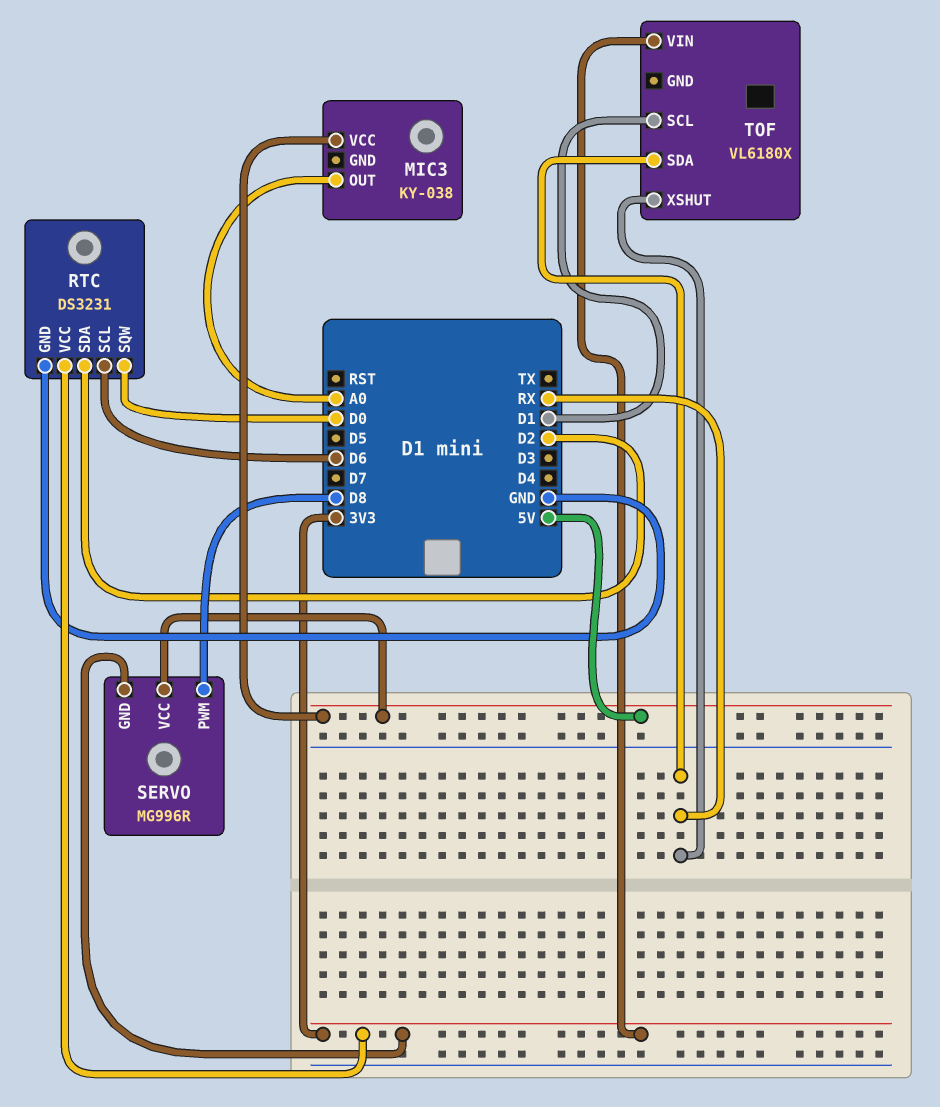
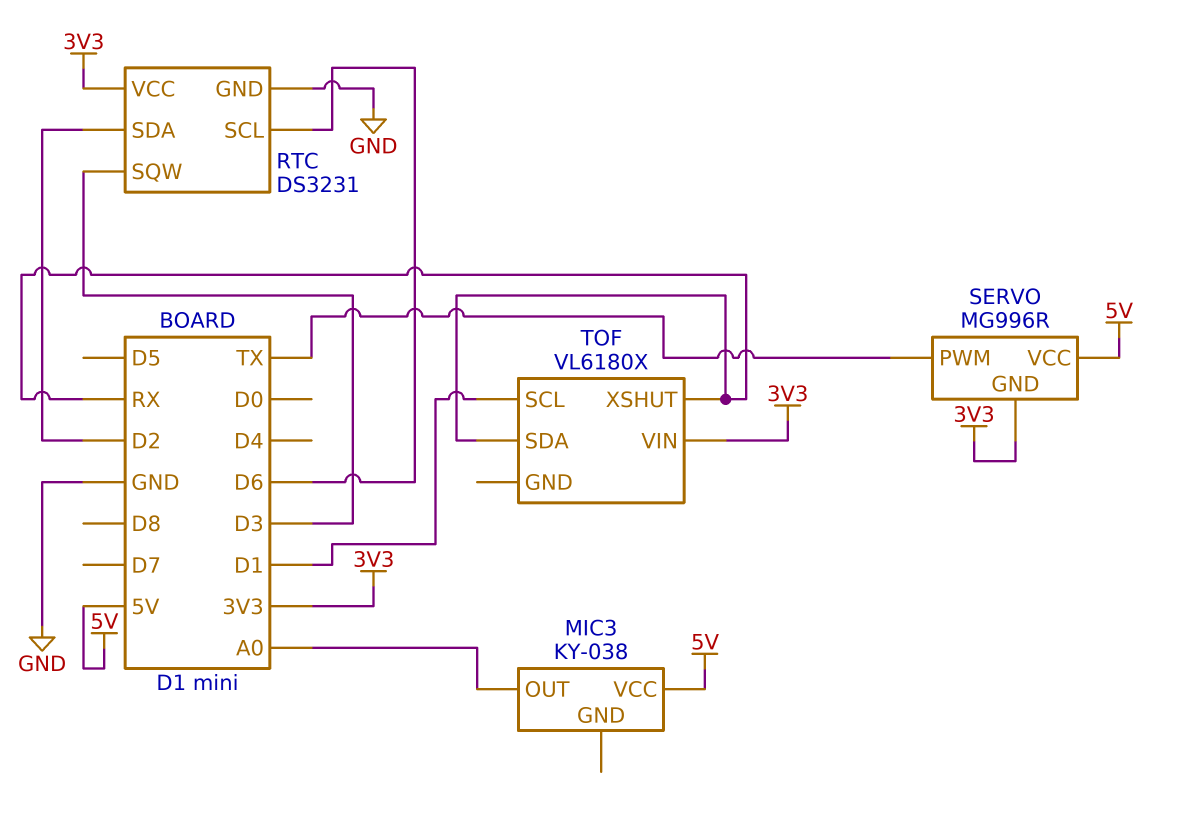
RTC pin SQW: D0 -> D3
SERVO pin PWM: D8 -> TX

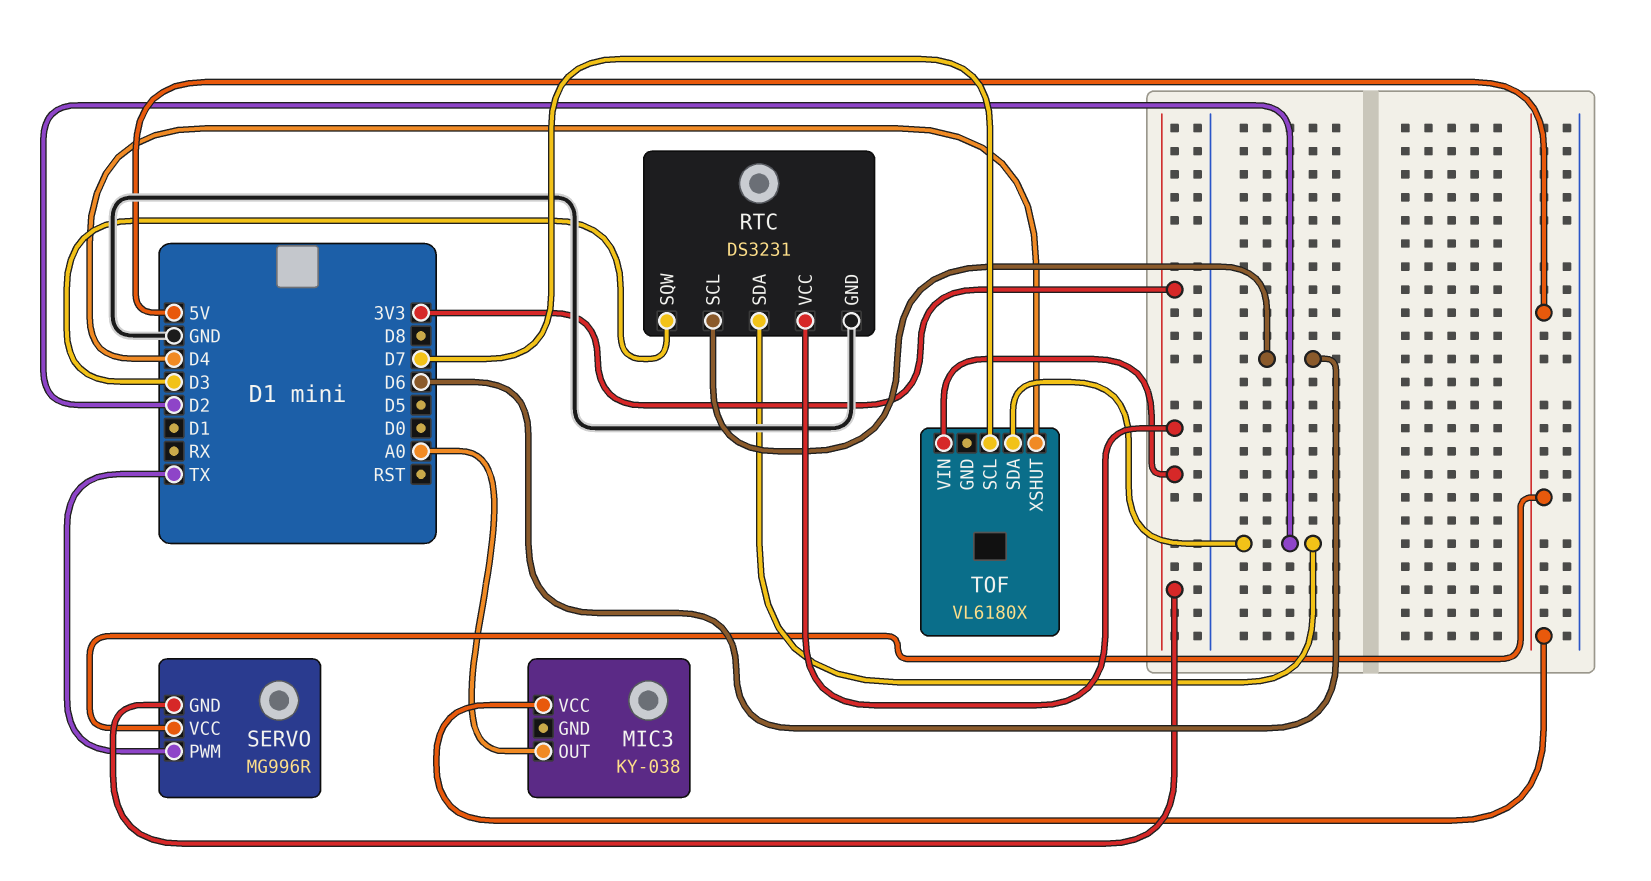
TOF pin SCL: D1 -> D7
TOF pin SDA: RX -> D2
TOF pin XSHUT: RX -> D4

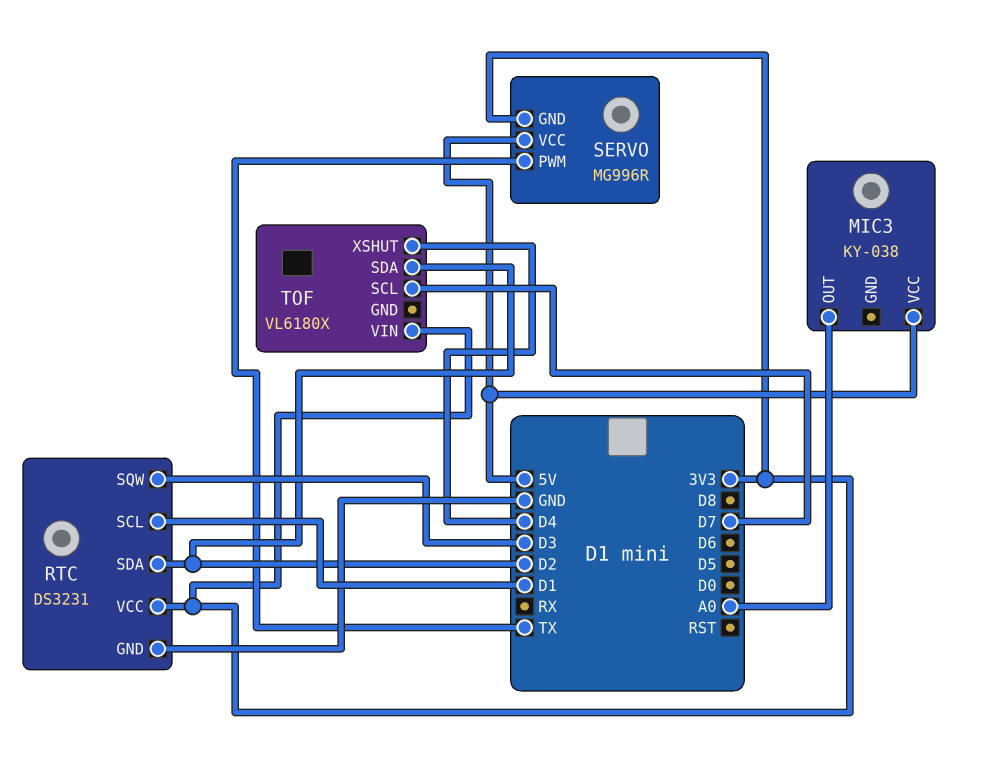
RTC pin SCL: D6 -> D1

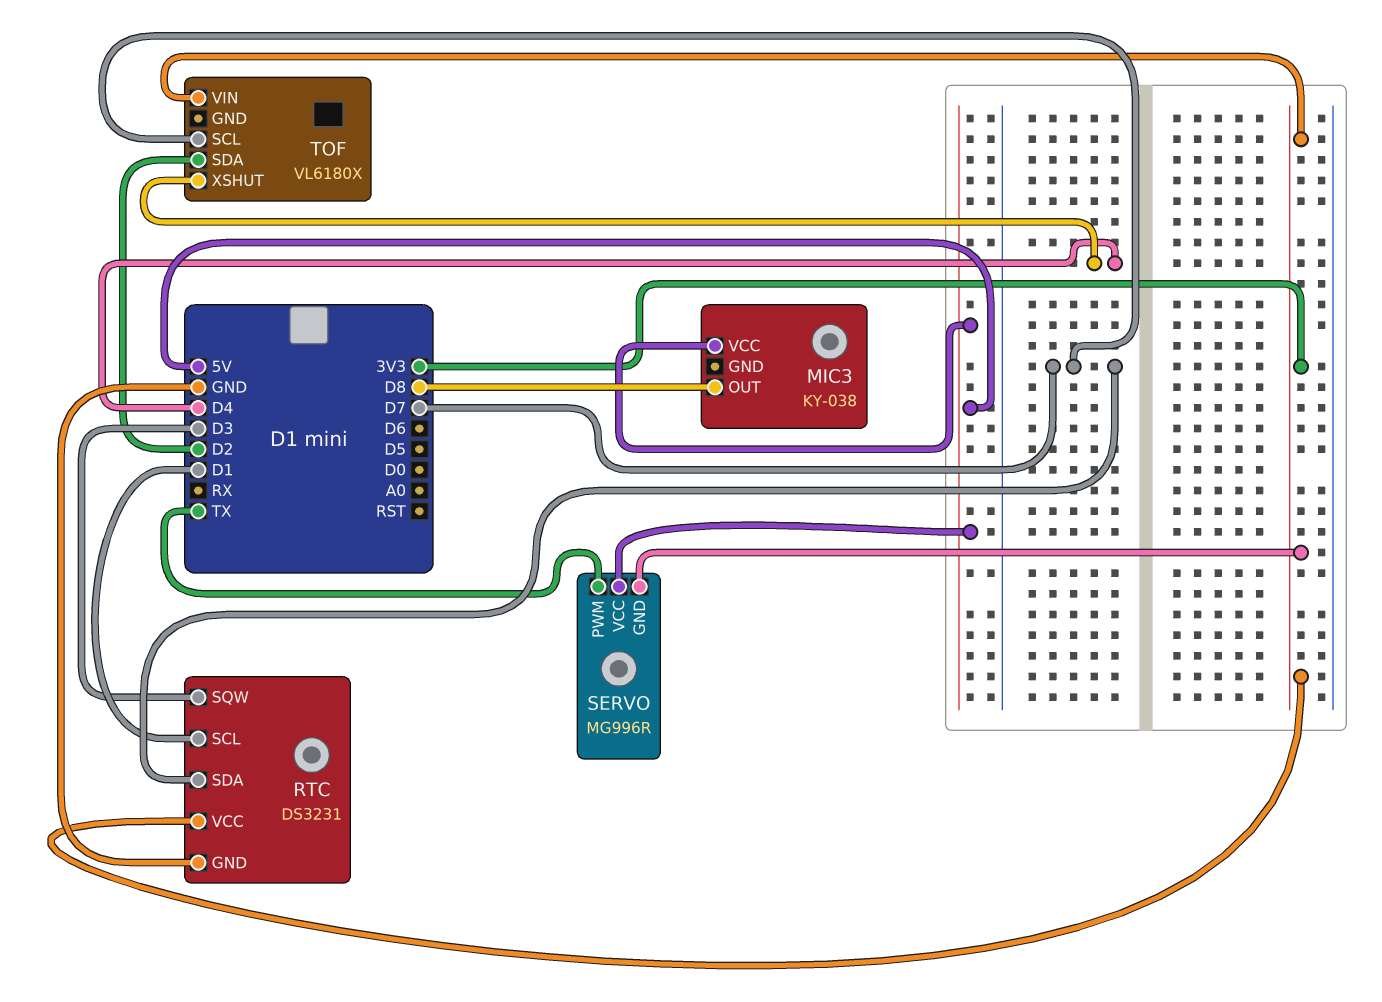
MIC3 pin OUT: A0 -> D8
RTC pin SDA: D2 -> D7

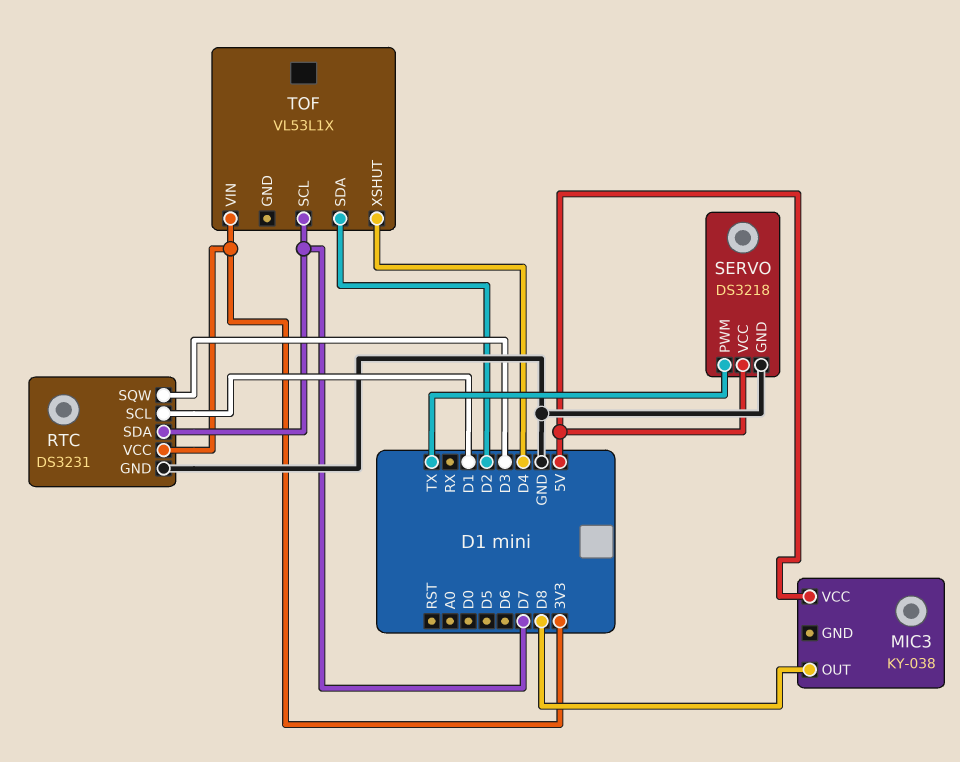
SERVO: MG996R -> DS3218
SERVO pin GND: 3V3 -> GND
TOF: VL6180X -> VL53L1X

